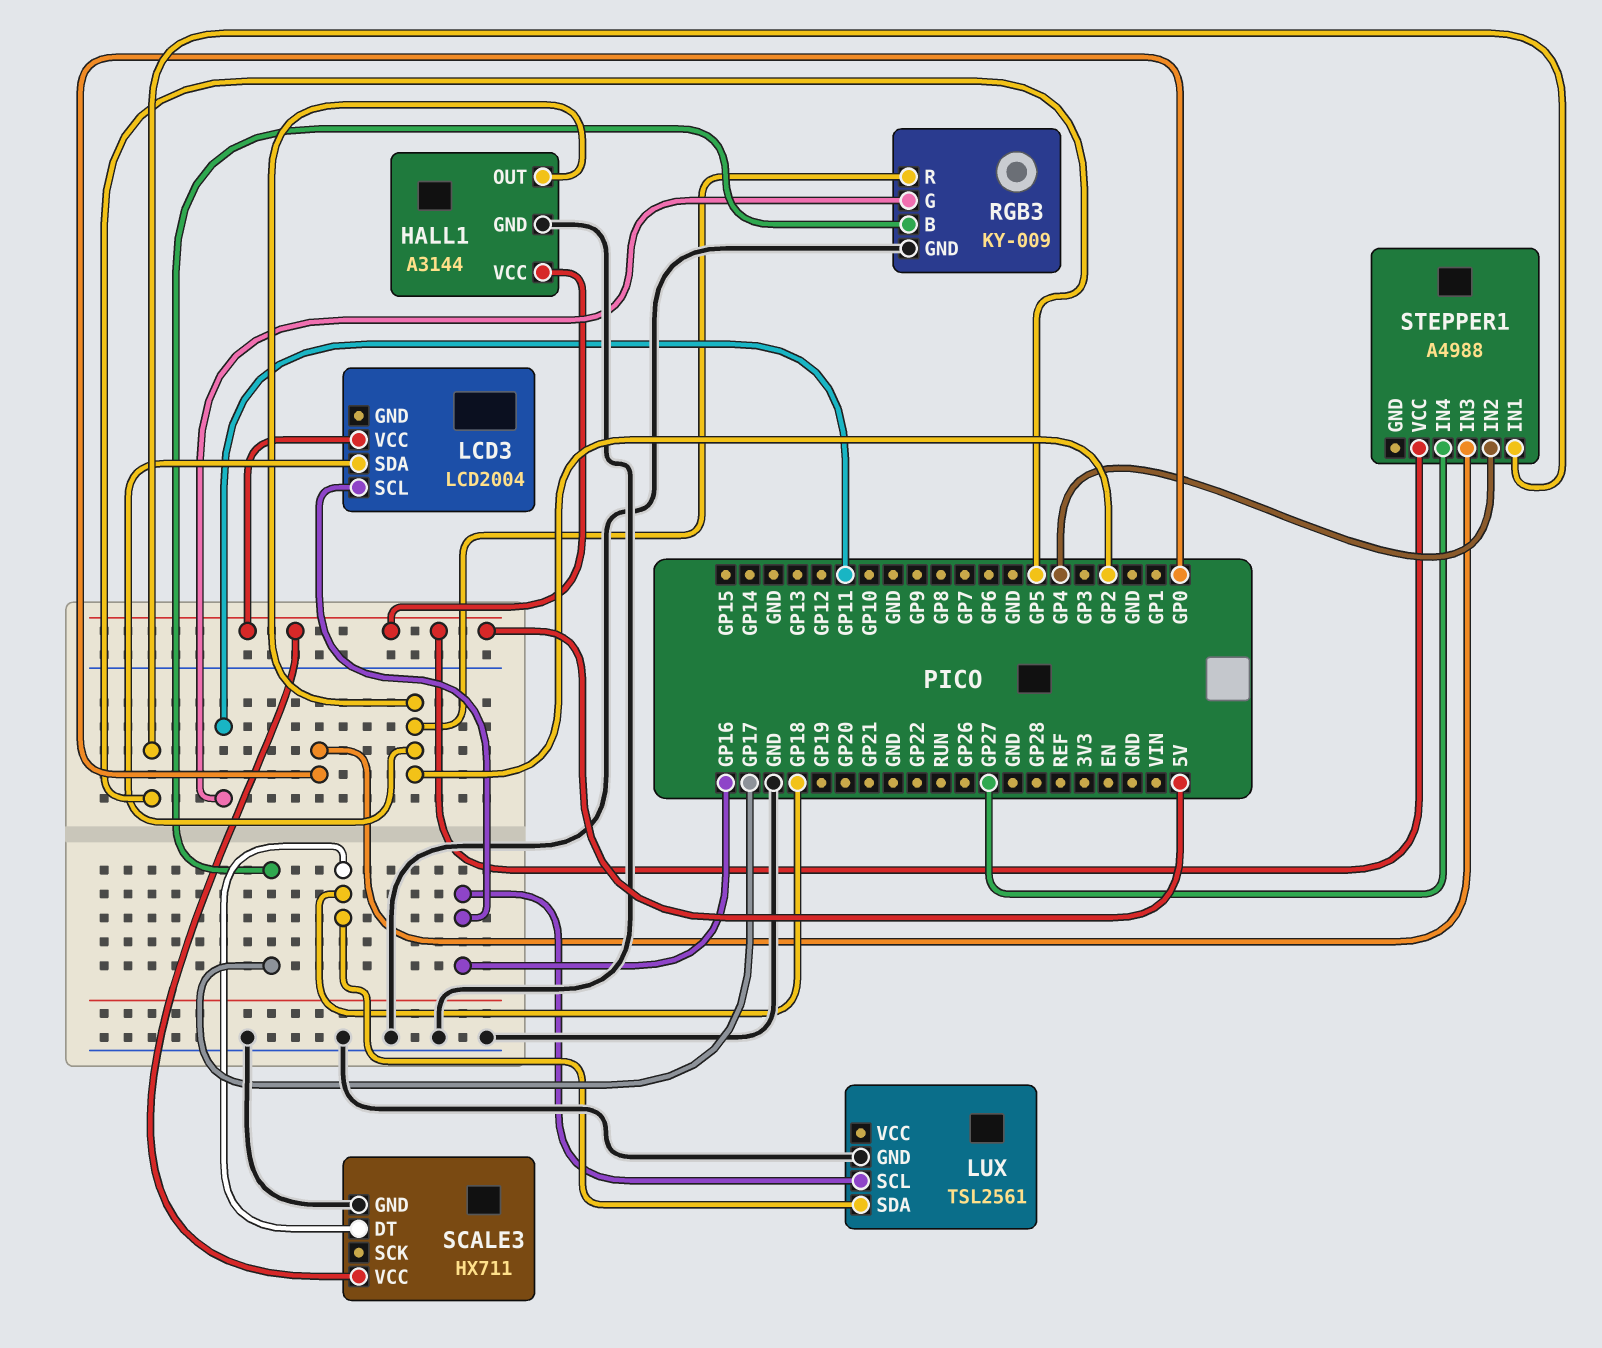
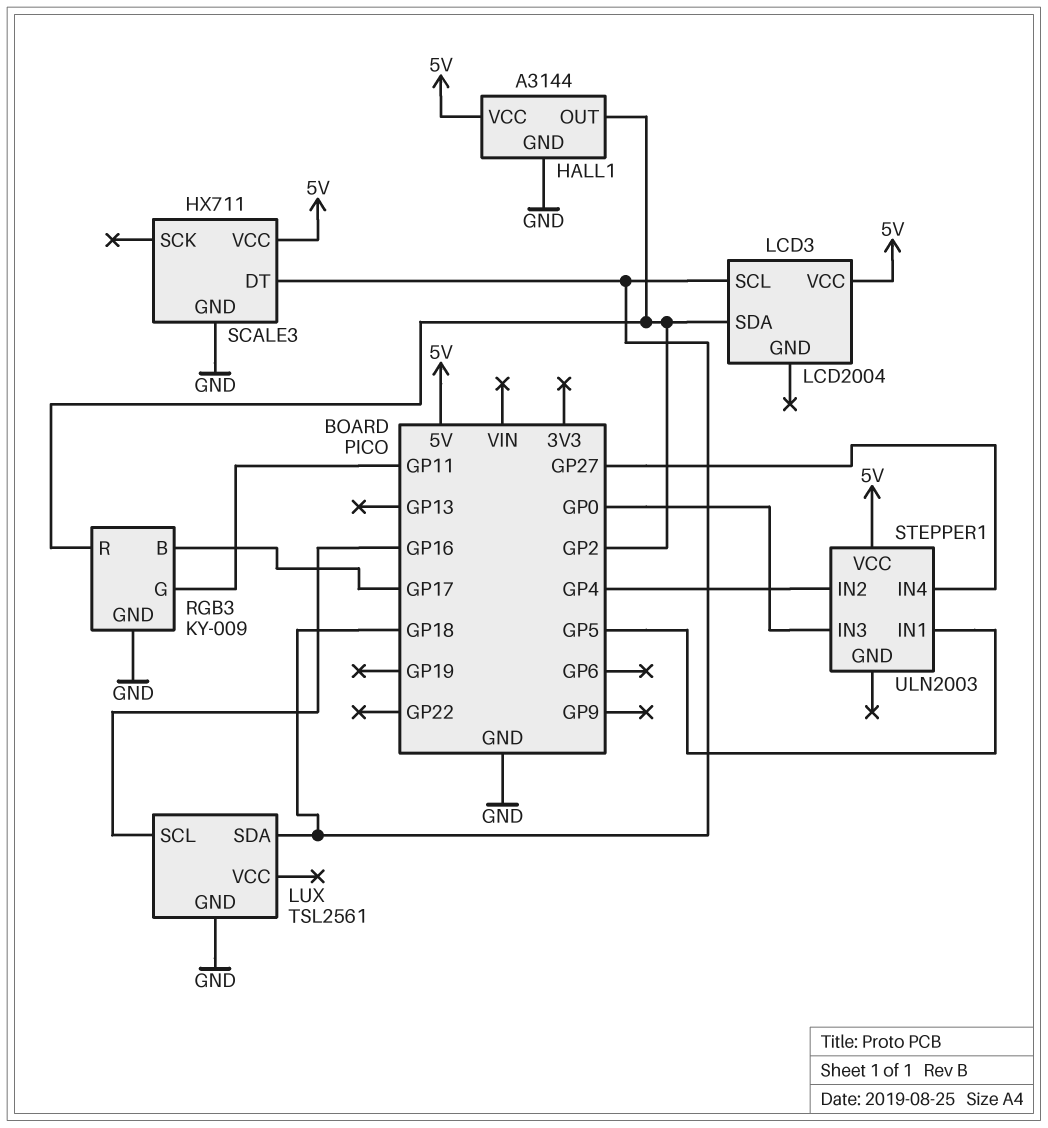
LCD3 pin SCL: GP16 -> GP18
STEPPER1: A4988 -> ULN2003

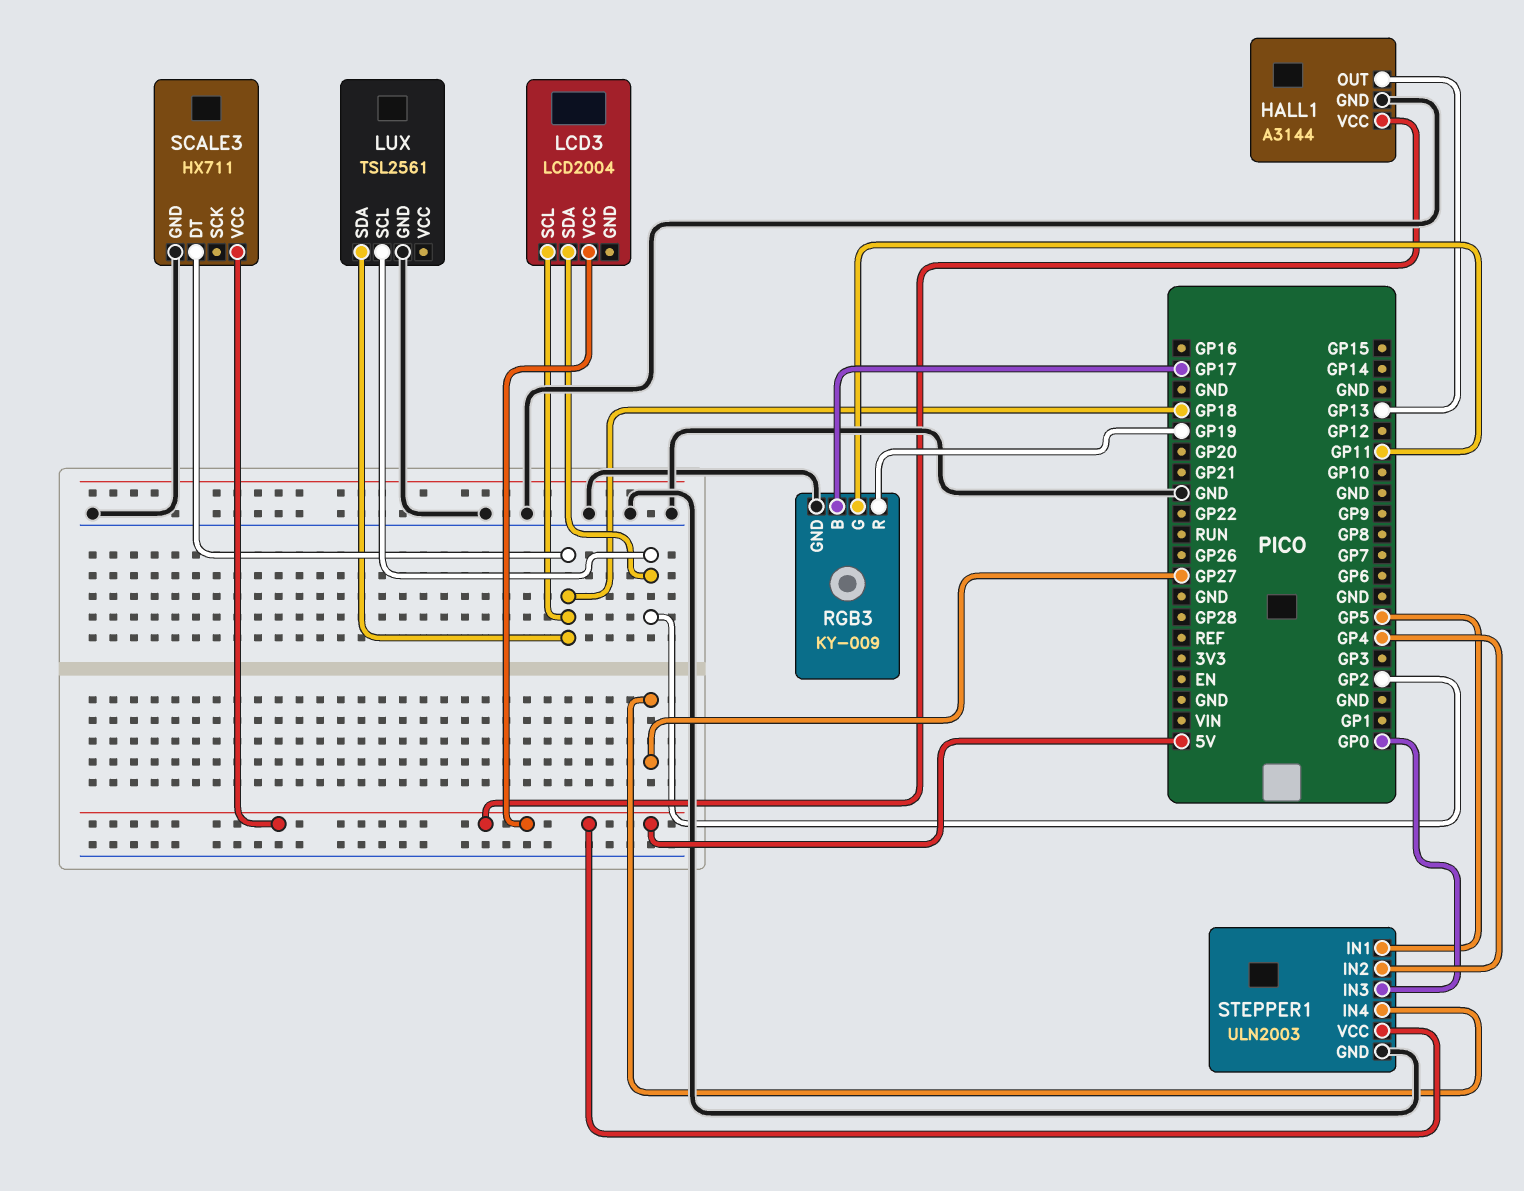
HALL1 pin OUT: GP2 -> GP13
LUX pin SCL: GP16 -> GP2
RGB3 pin R: GP2 -> GP19
STEPPER1 pin GND: none -> GND

